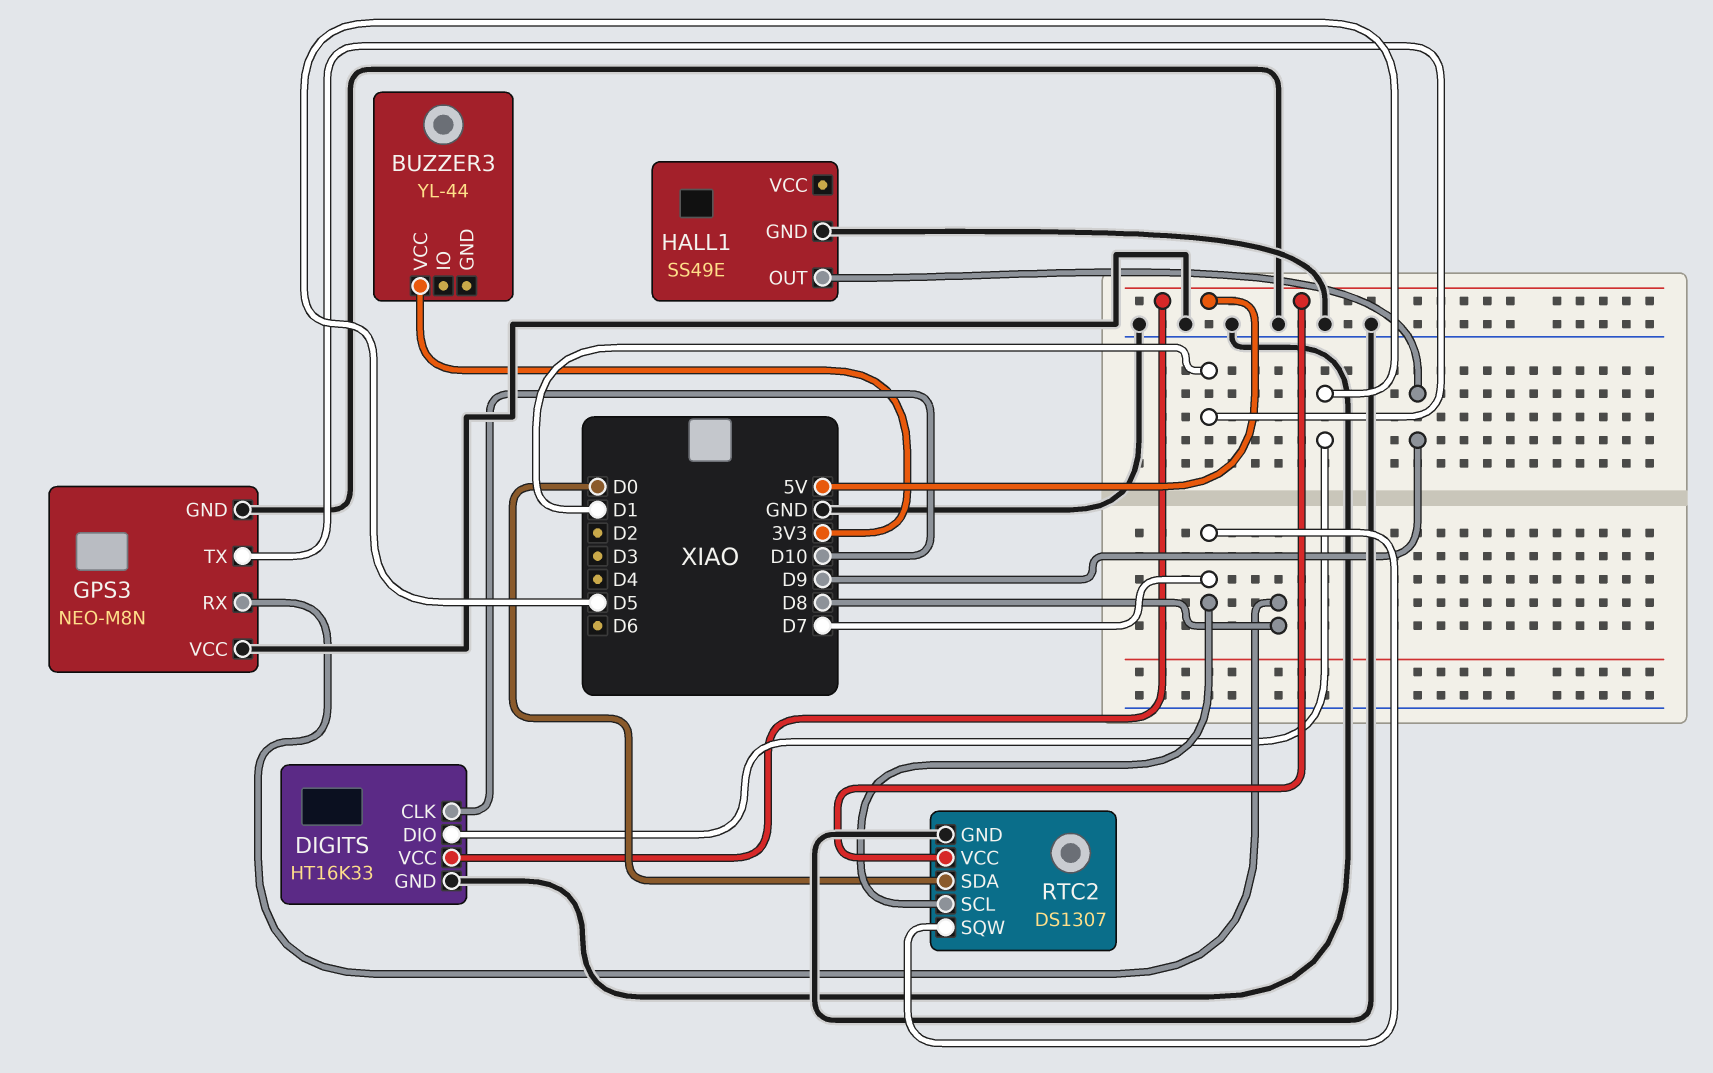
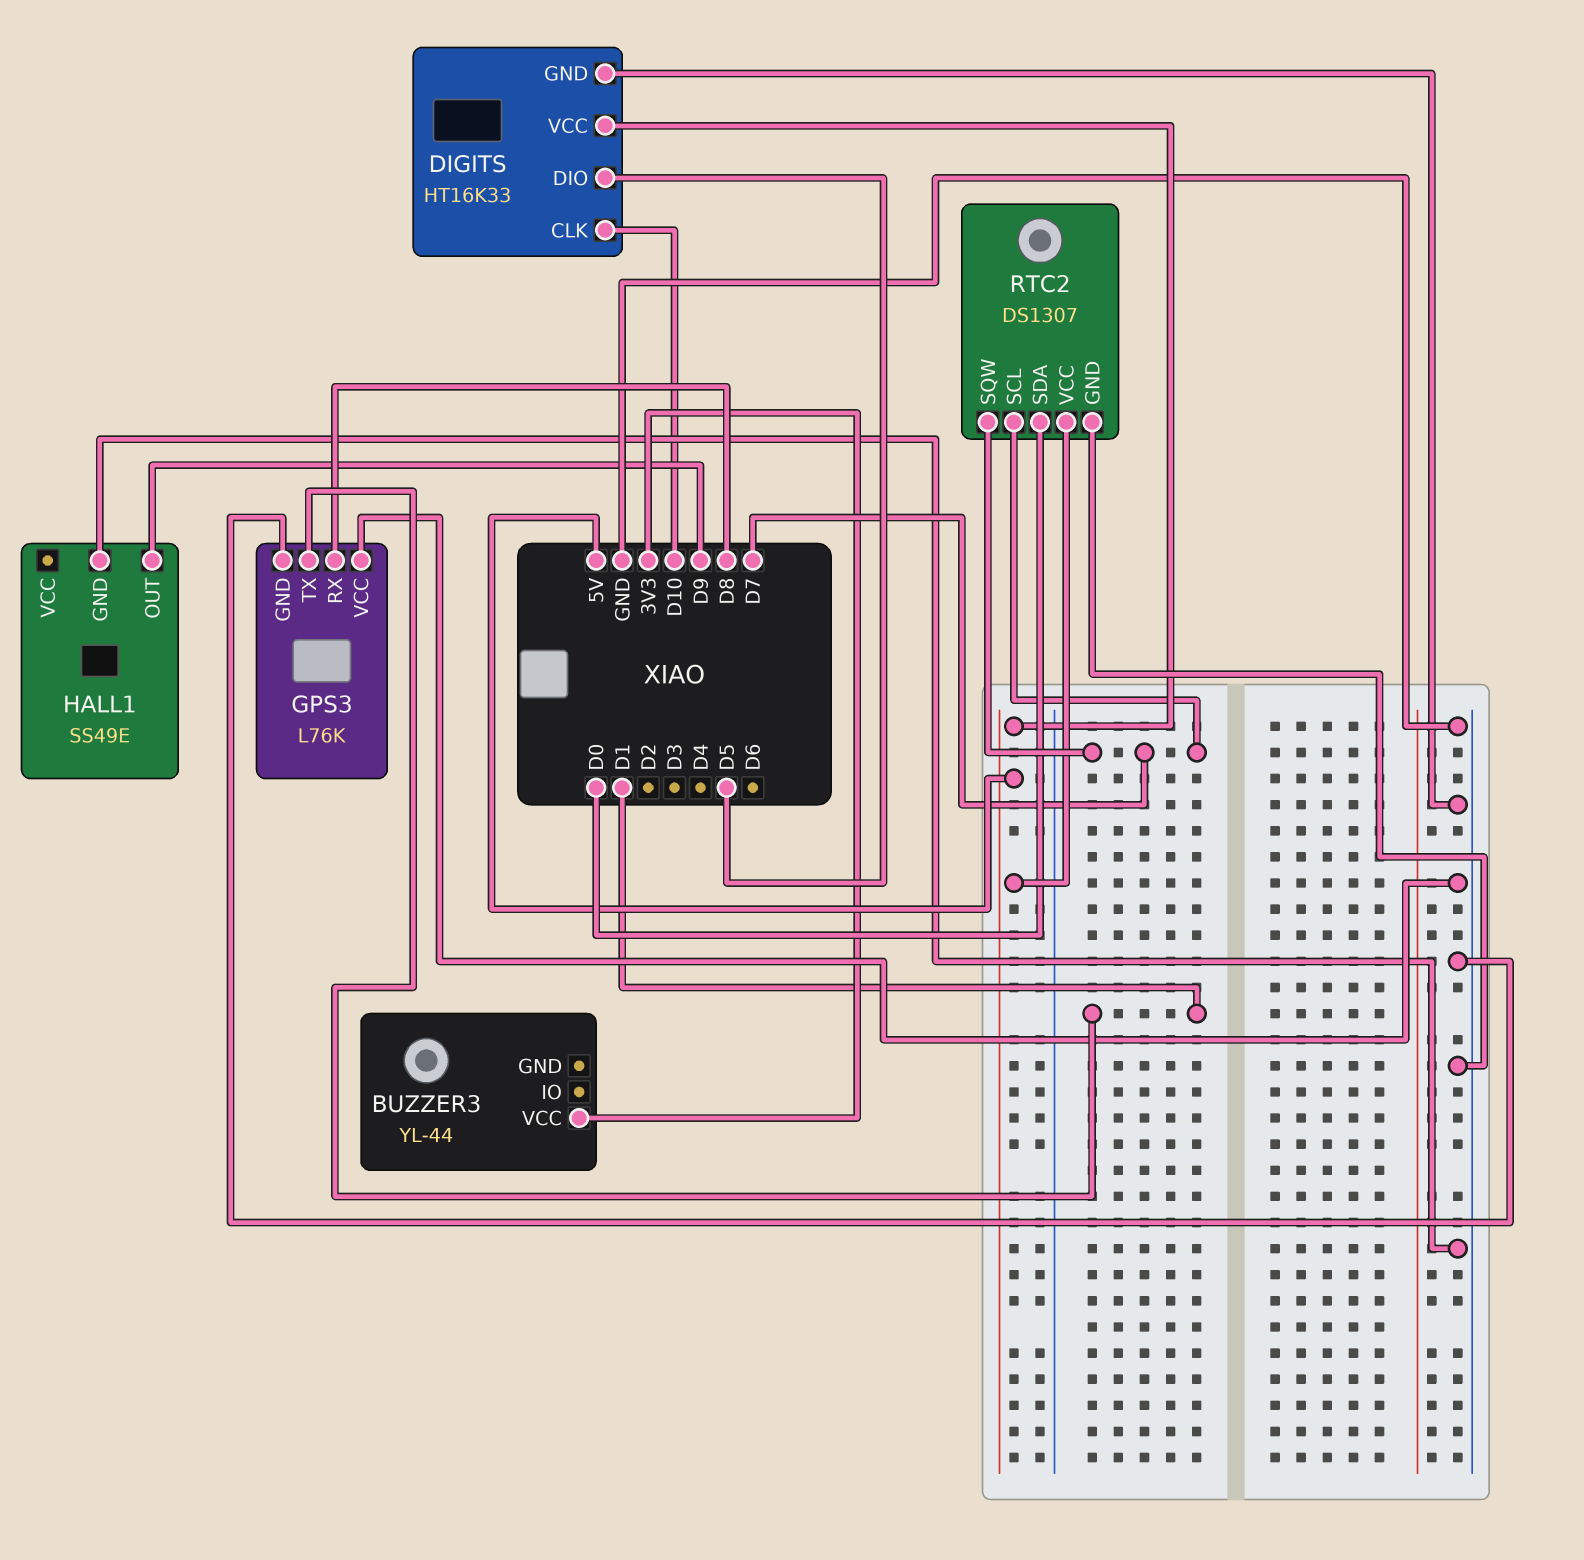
GPS3: NEO-M8N -> L76K

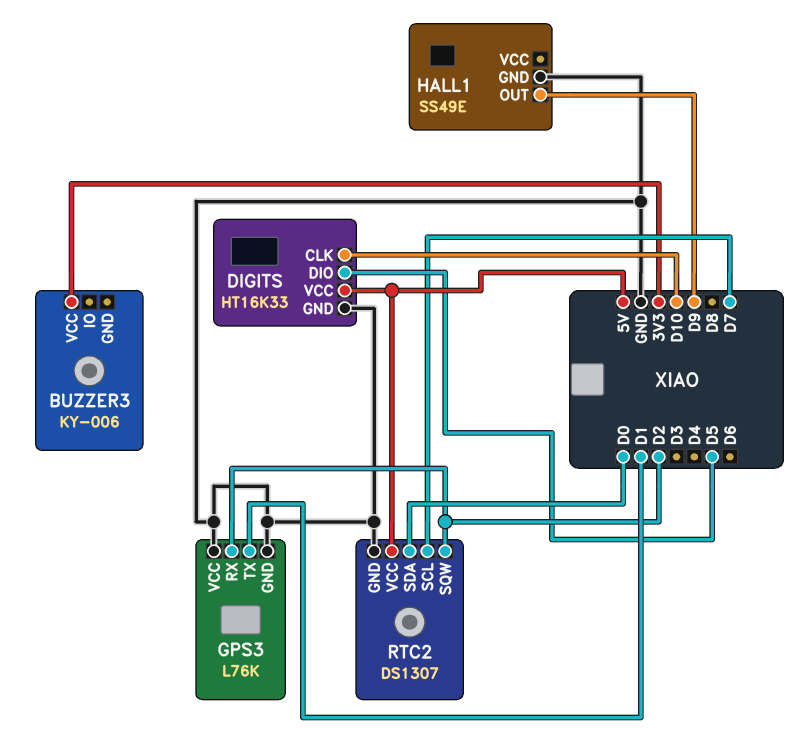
BUZZER3: YL-44 -> KY-006
GPS3 pin RX: D8 -> D2
RTC2 pin SQW: D7 -> D2

